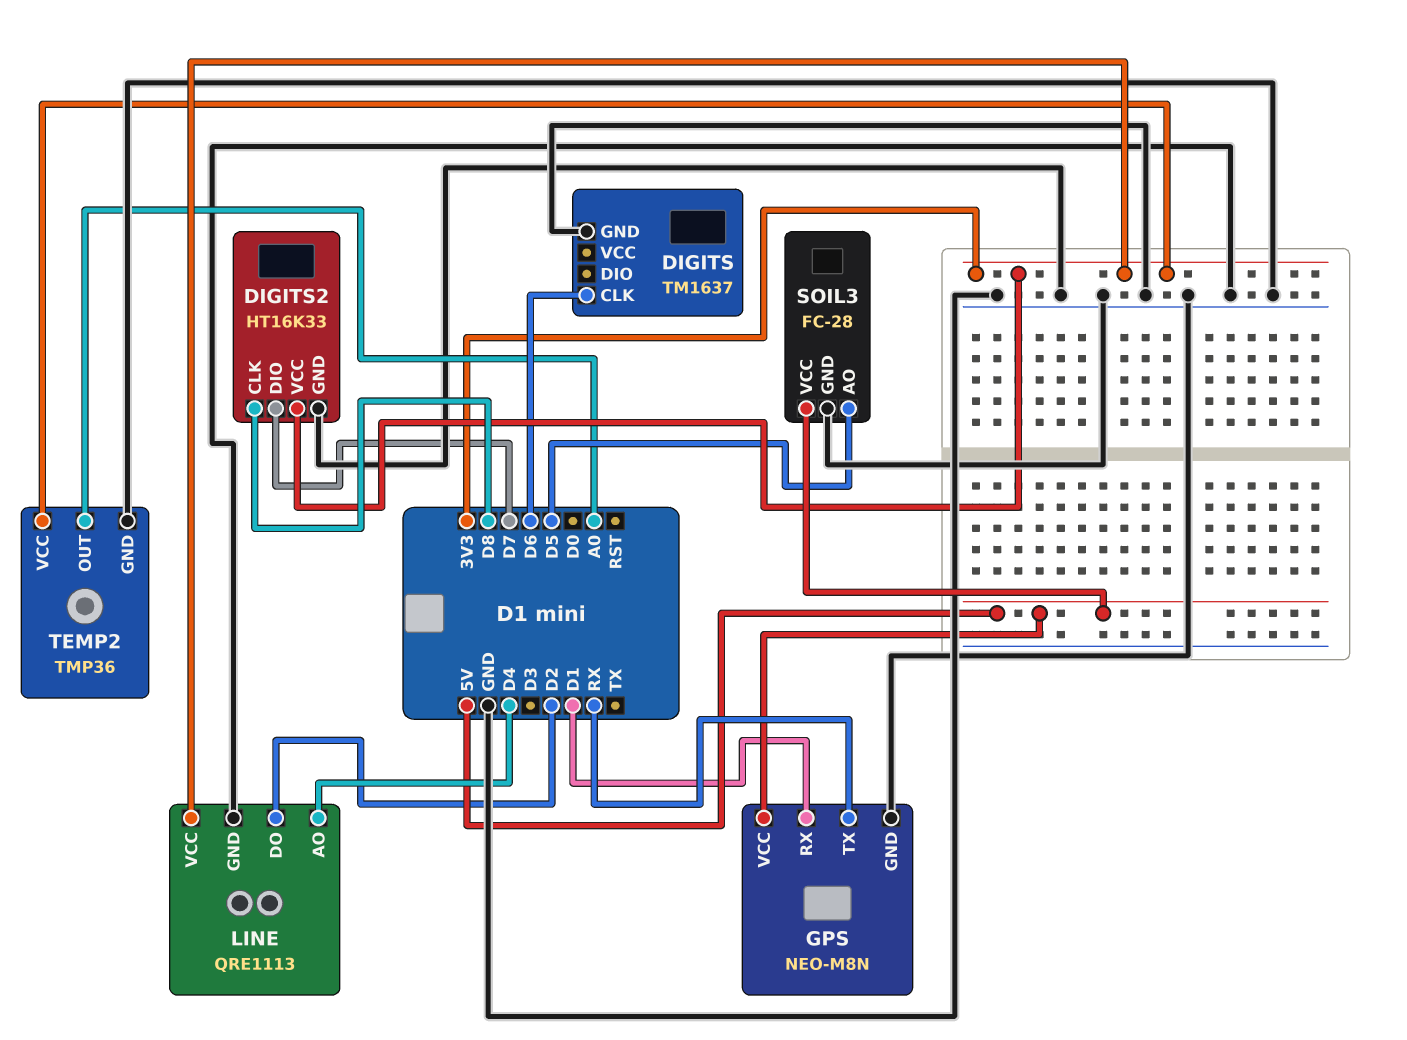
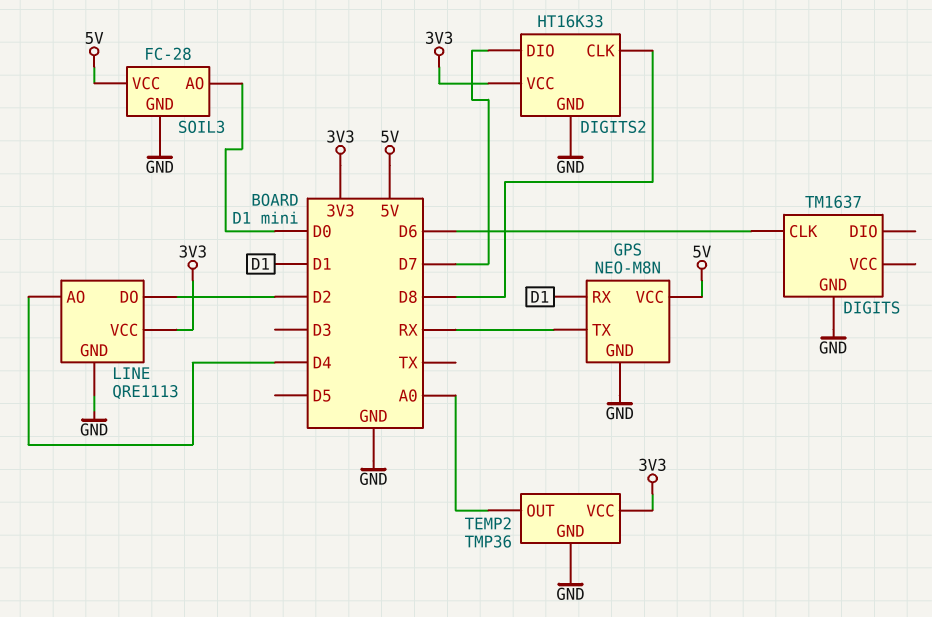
SOIL3 pin AO: D5 -> D0

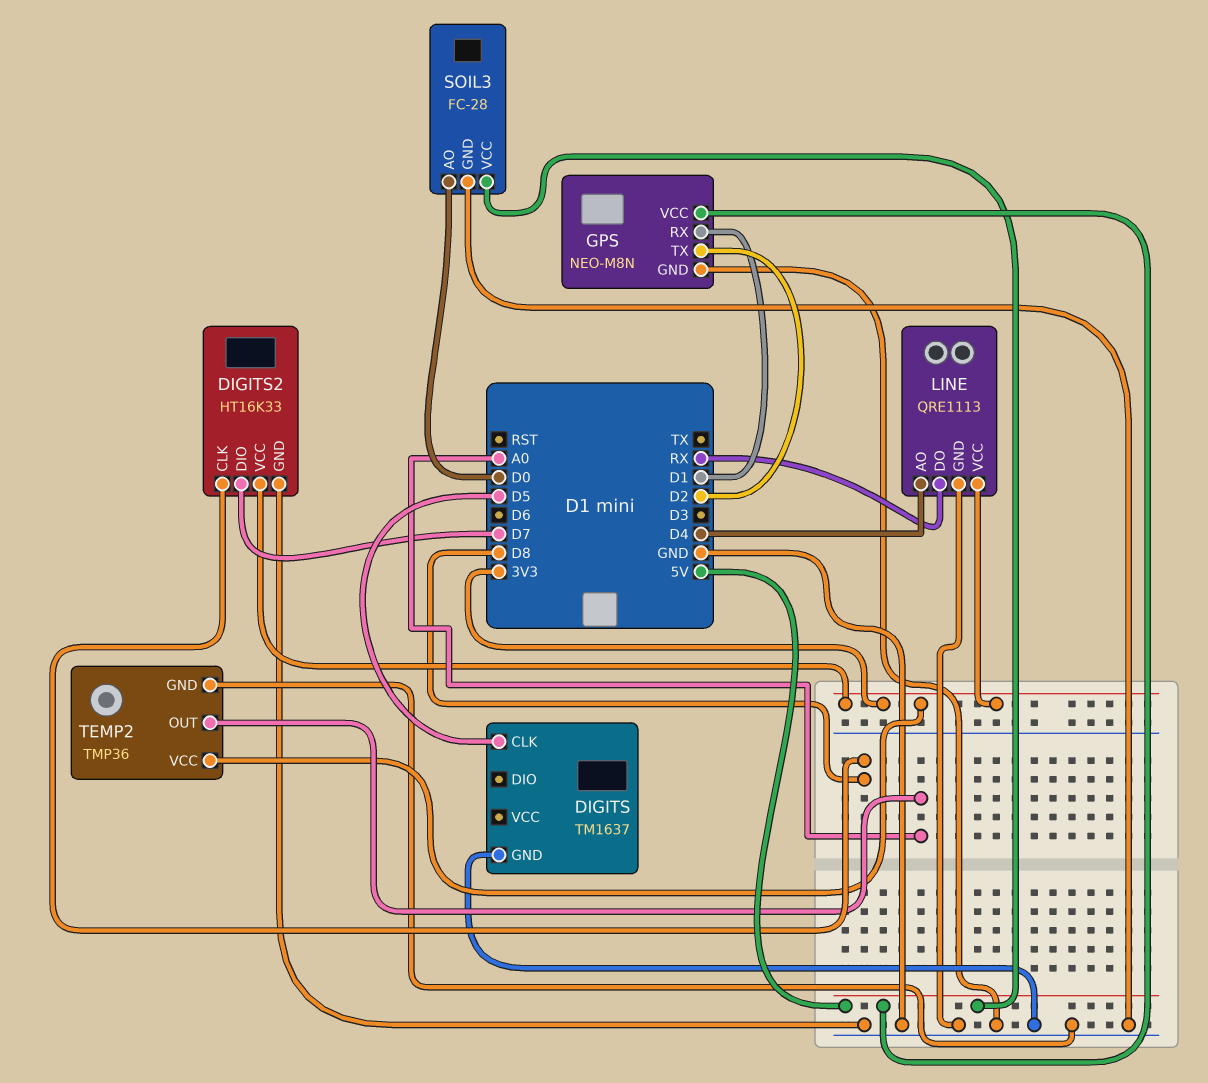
DIGITS pin CLK: D6 -> D5
GPS pin TX: RX -> D2
LINE pin DO: D2 -> RX

